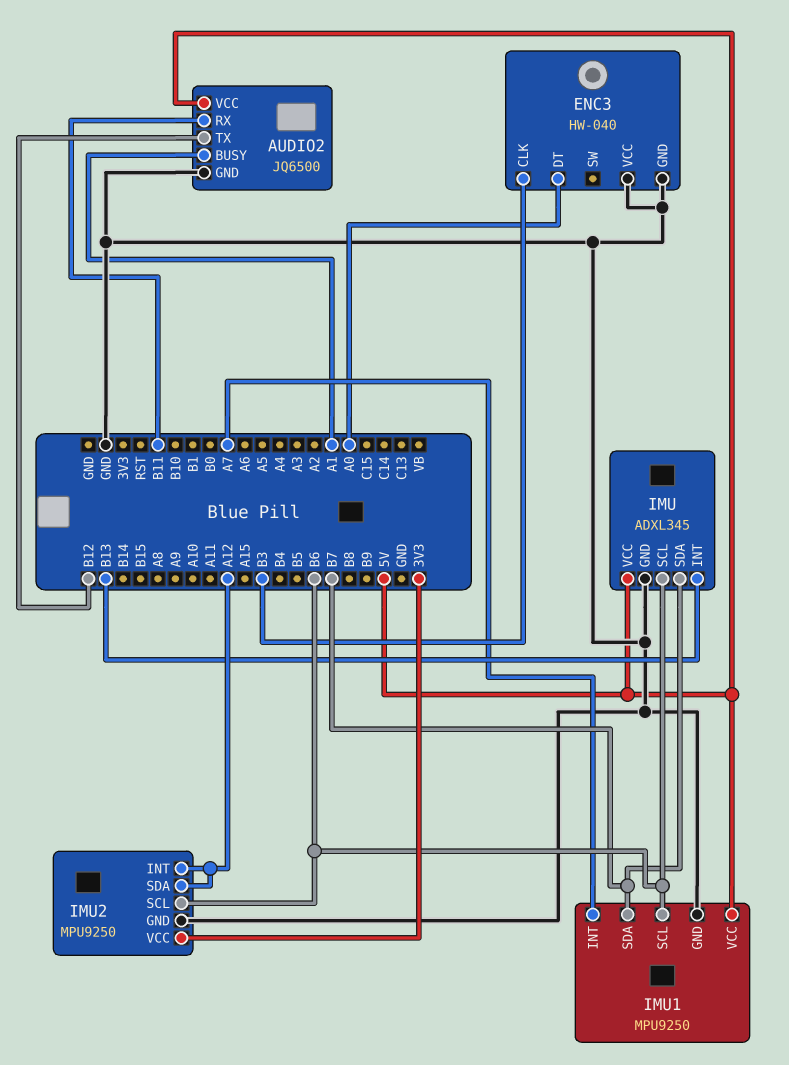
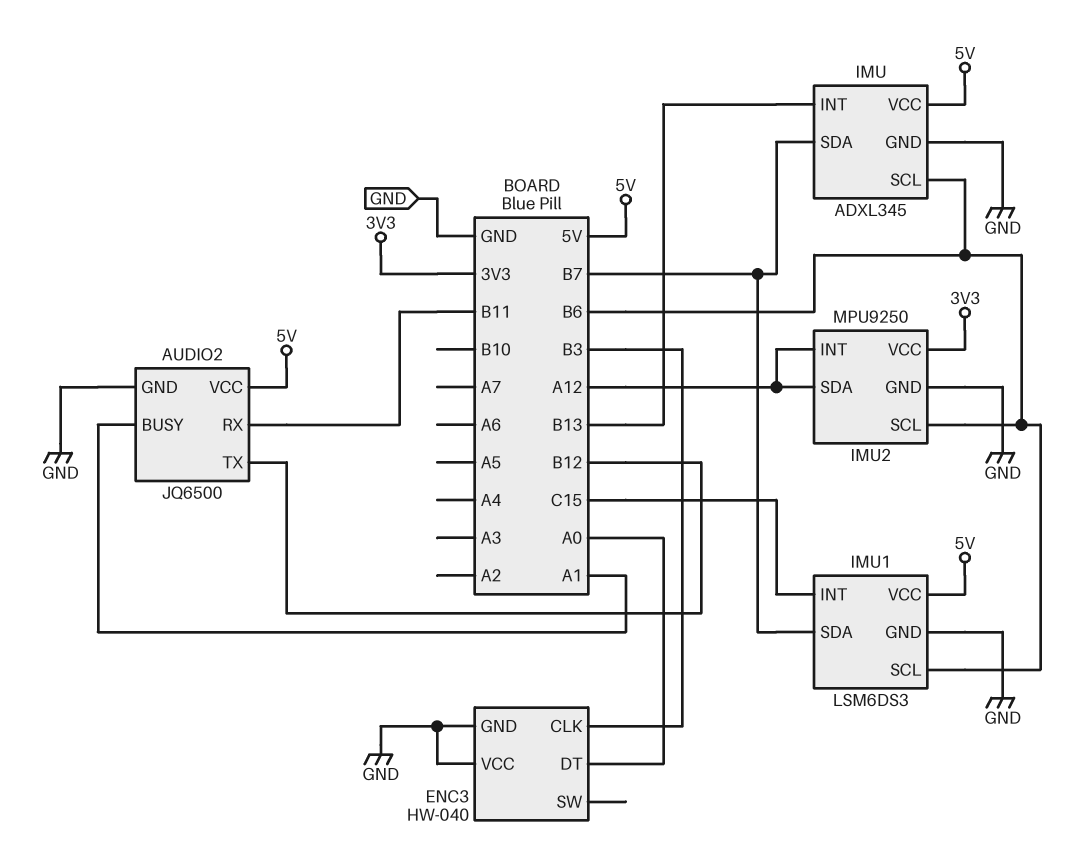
IMU1: MPU9250 -> LSM6DS3
IMU1 pin INT: A7 -> C15

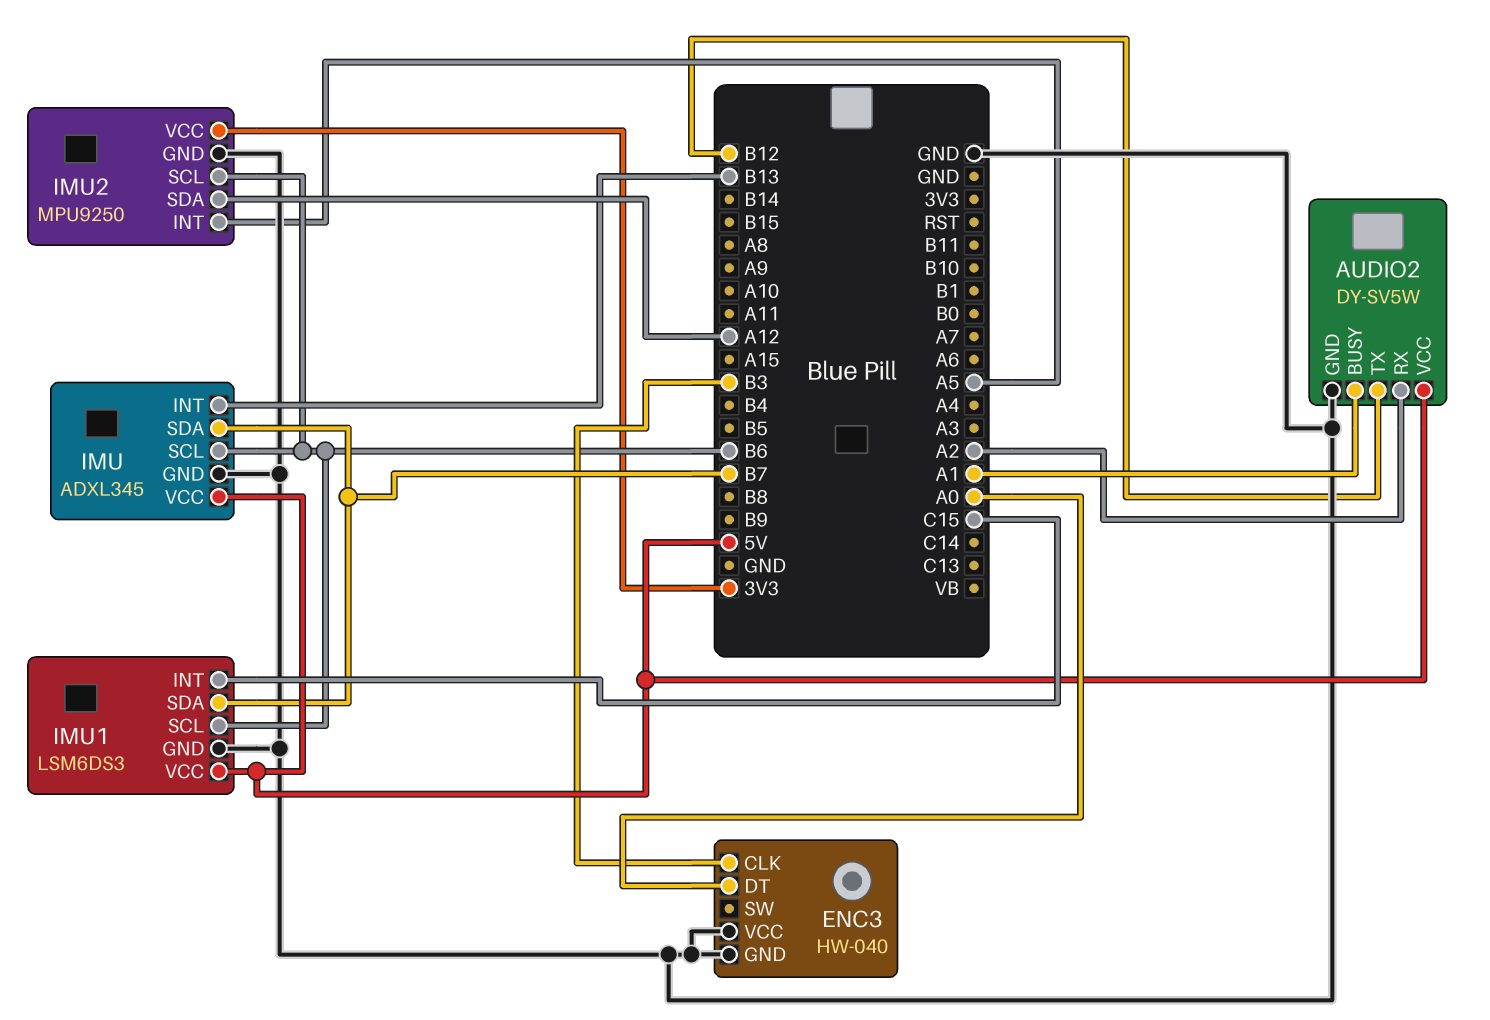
AUDIO2: JQ6500 -> DY-SV5W
AUDIO2 pin RX: B11 -> A2
IMU2 pin INT: A12 -> A5

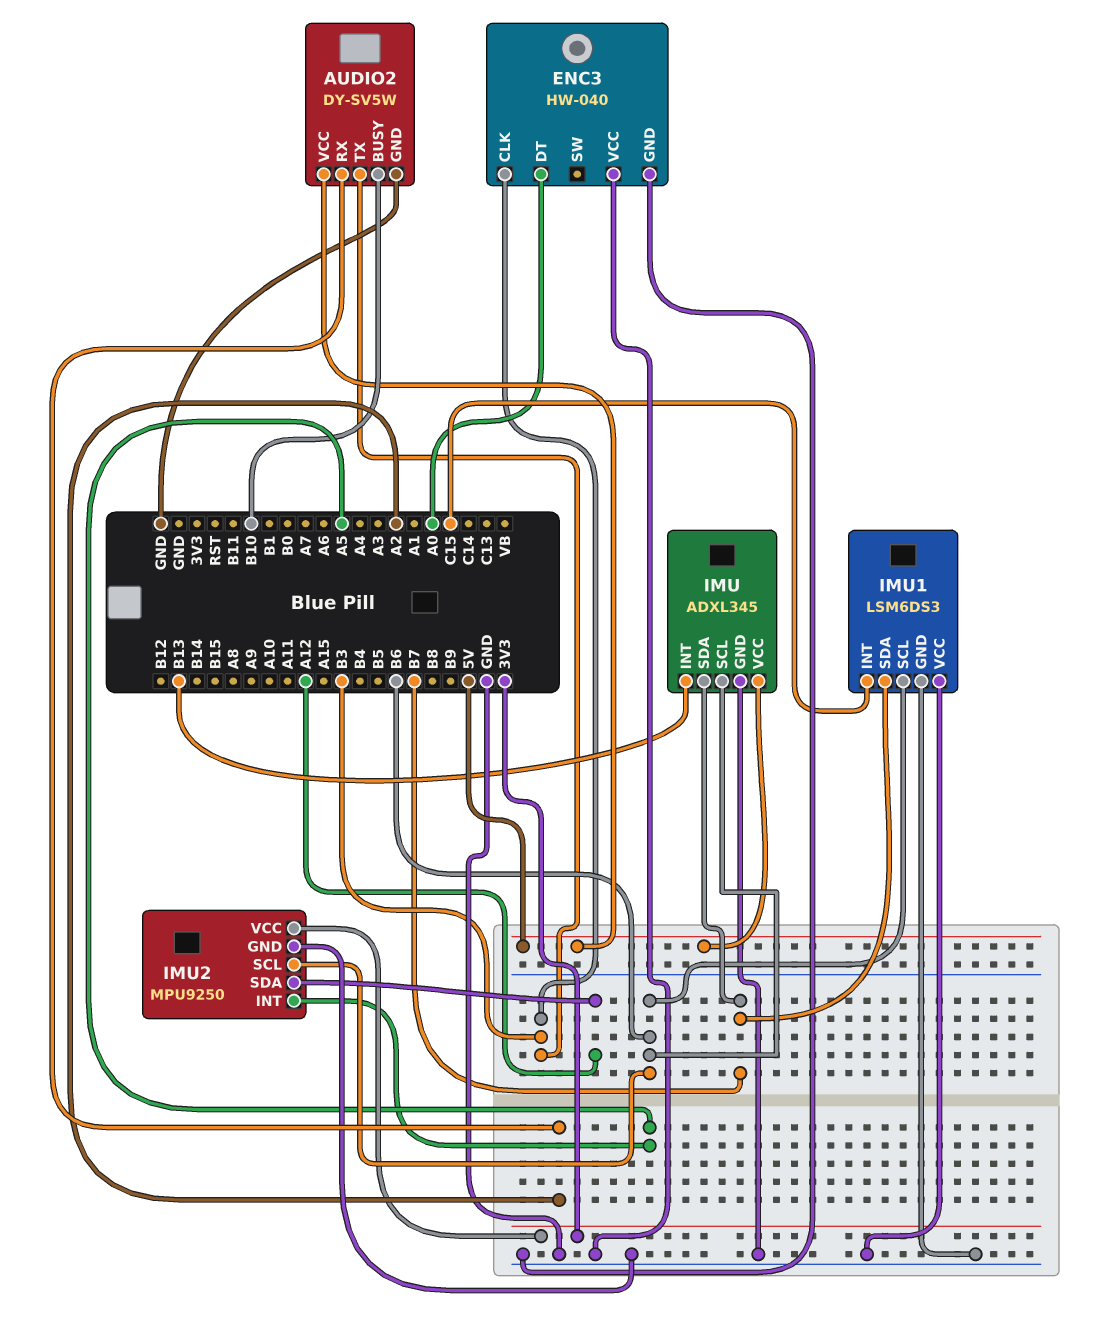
AUDIO2 pin BUSY: A1 -> B10
AUDIO2 pin TX: B12 -> B3
IMU1 pin VCC: 5V -> GND

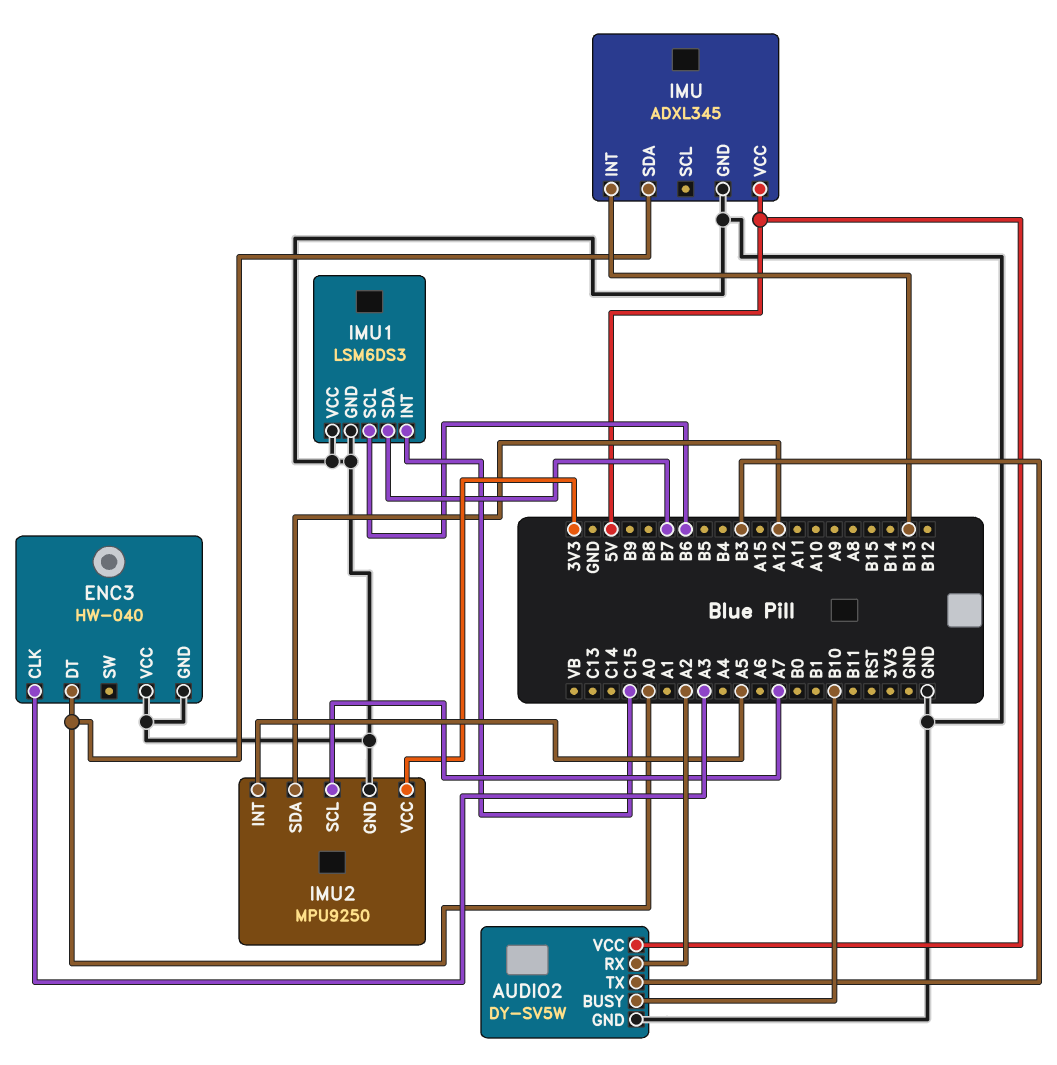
ENC3 pin CLK: B3 -> A3
IMU pin SCL: B6 -> none
IMU pin SDA: B7 -> A0
IMU2 pin SCL: B6 -> A7

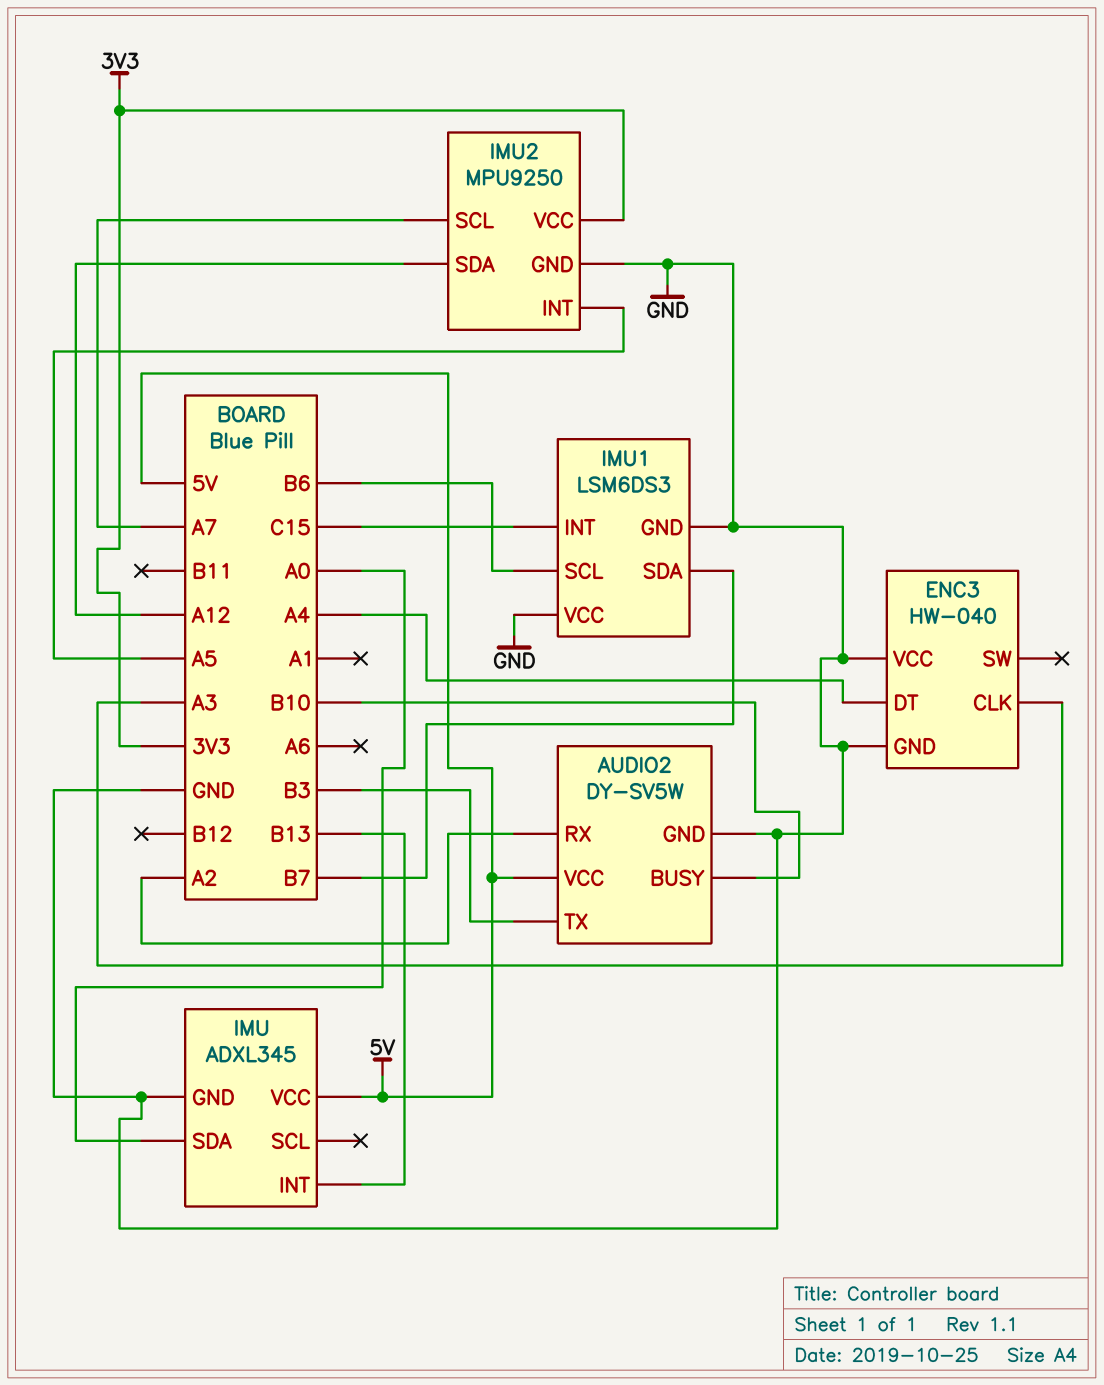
ENC3 pin DT: A0 -> A4

